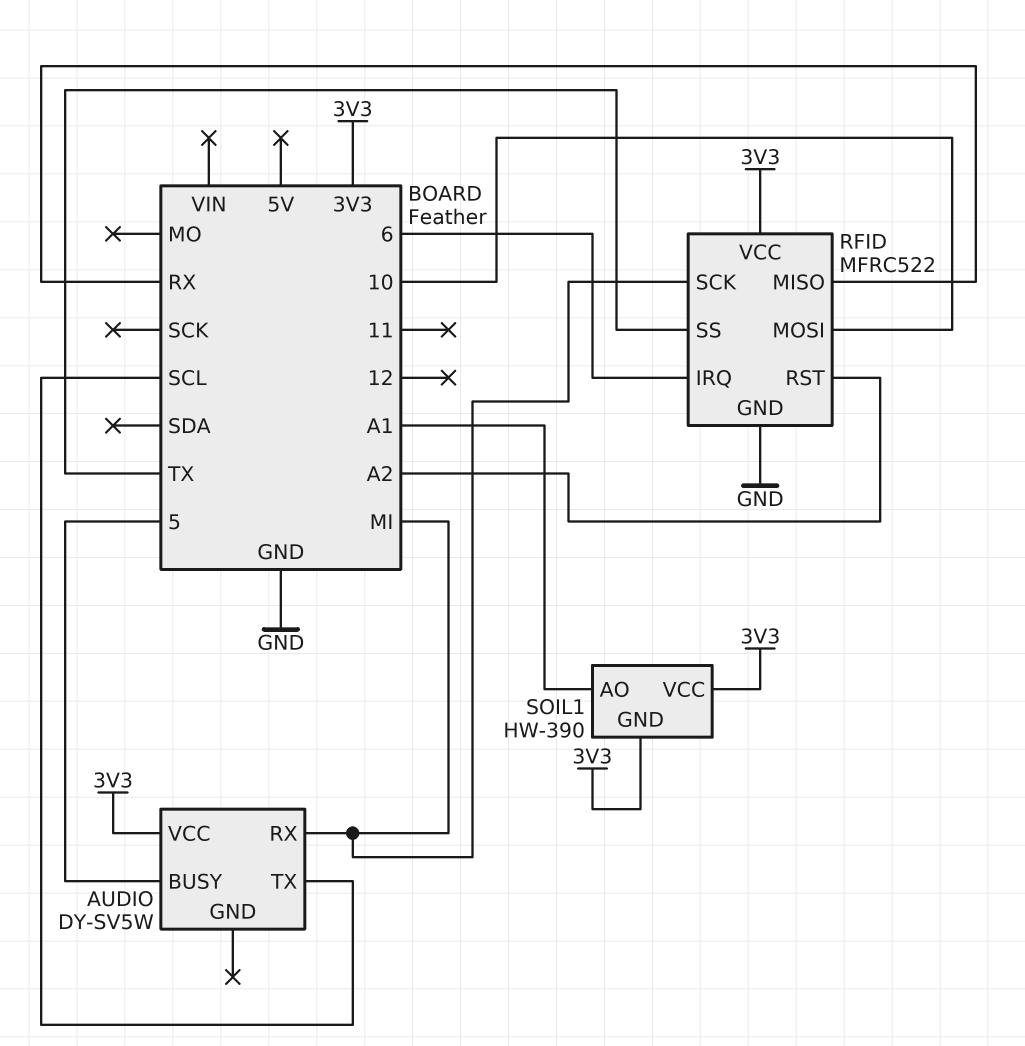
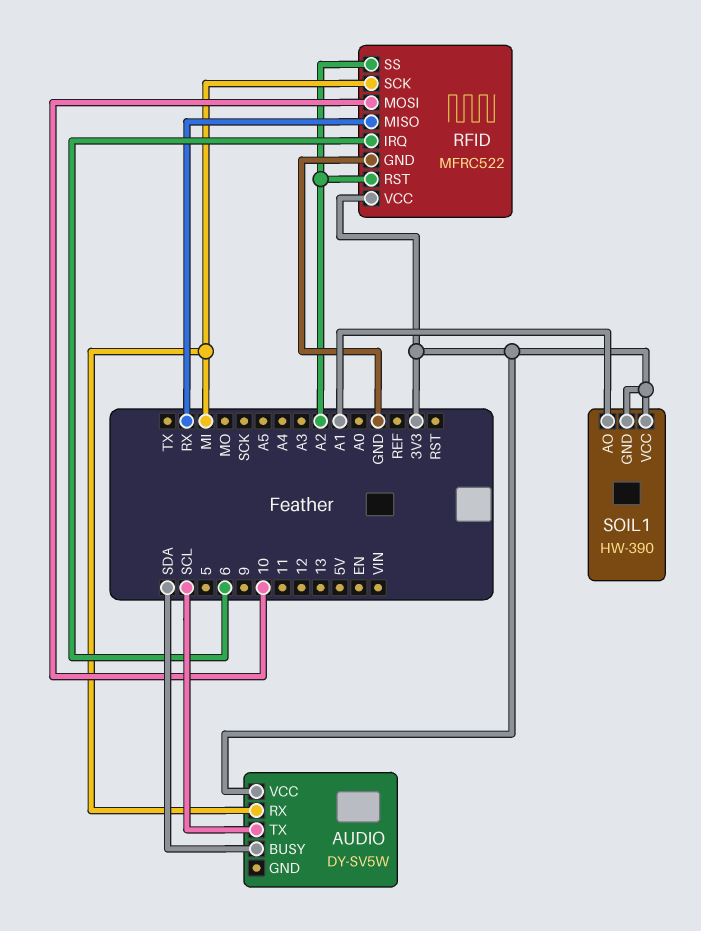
AUDIO pin BUSY: 5 -> SDA
RFID pin SS: TX -> A2

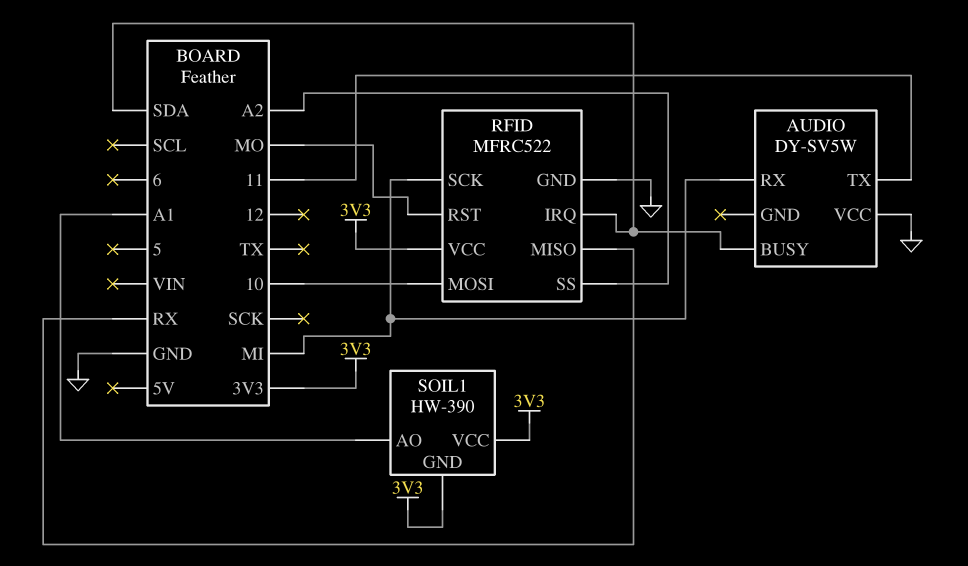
AUDIO pin TX: SCL -> 11
AUDIO pin VCC: 3V3 -> GND
RFID pin IRQ: 6 -> SDA
RFID pin RST: A2 -> MO

